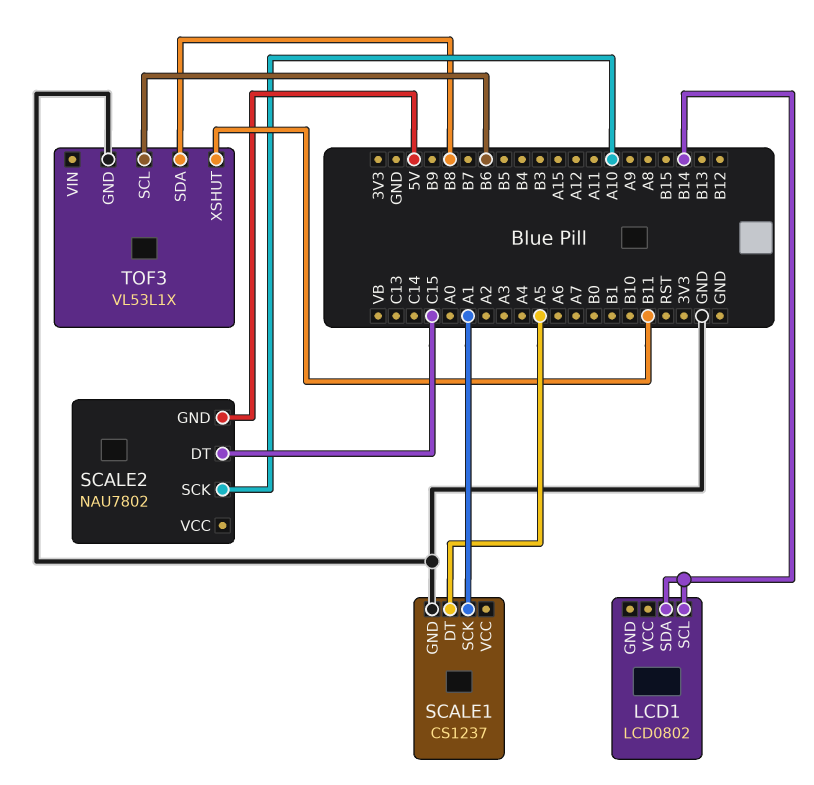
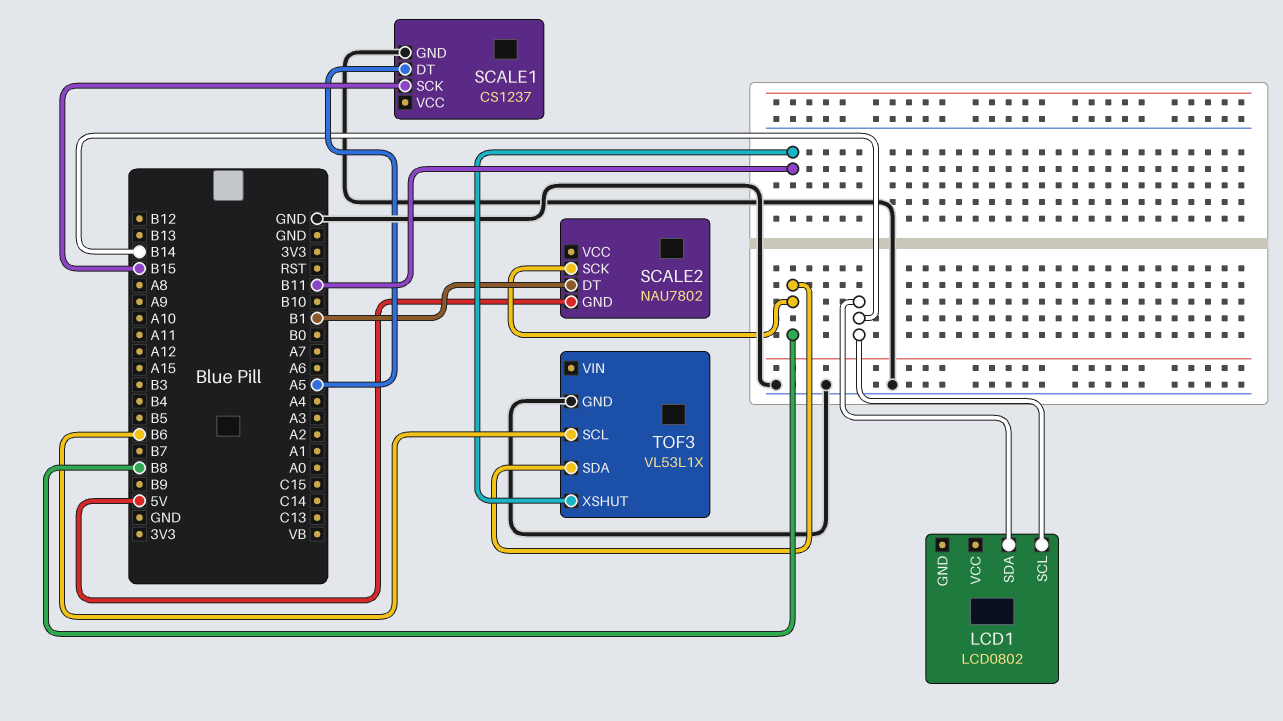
SCALE1 pin SCK: A1 -> B15
SCALE2 pin DT: C15 -> B1
SCALE2 pin SCK: A10 -> B8

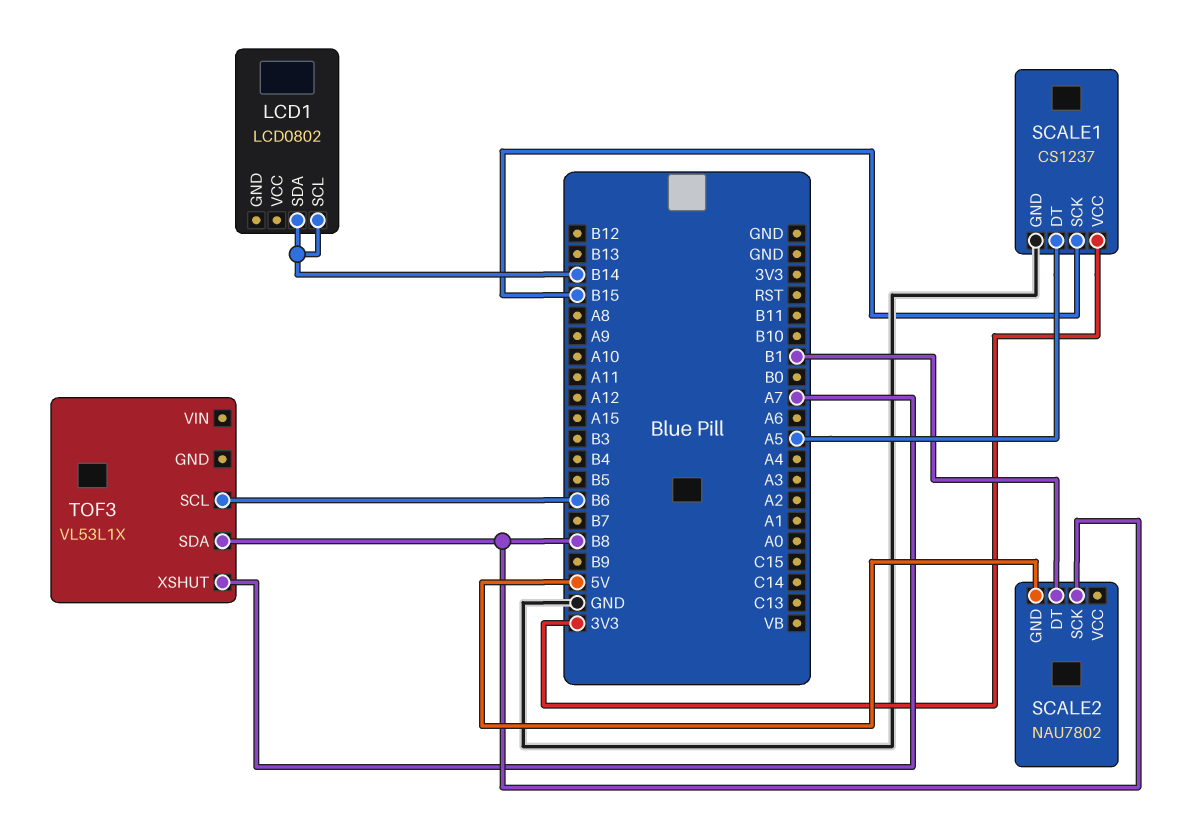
SCALE1 pin VCC: none -> 3V3
TOF3 pin GND: GND -> none
TOF3 pin XSHUT: B11 -> A7

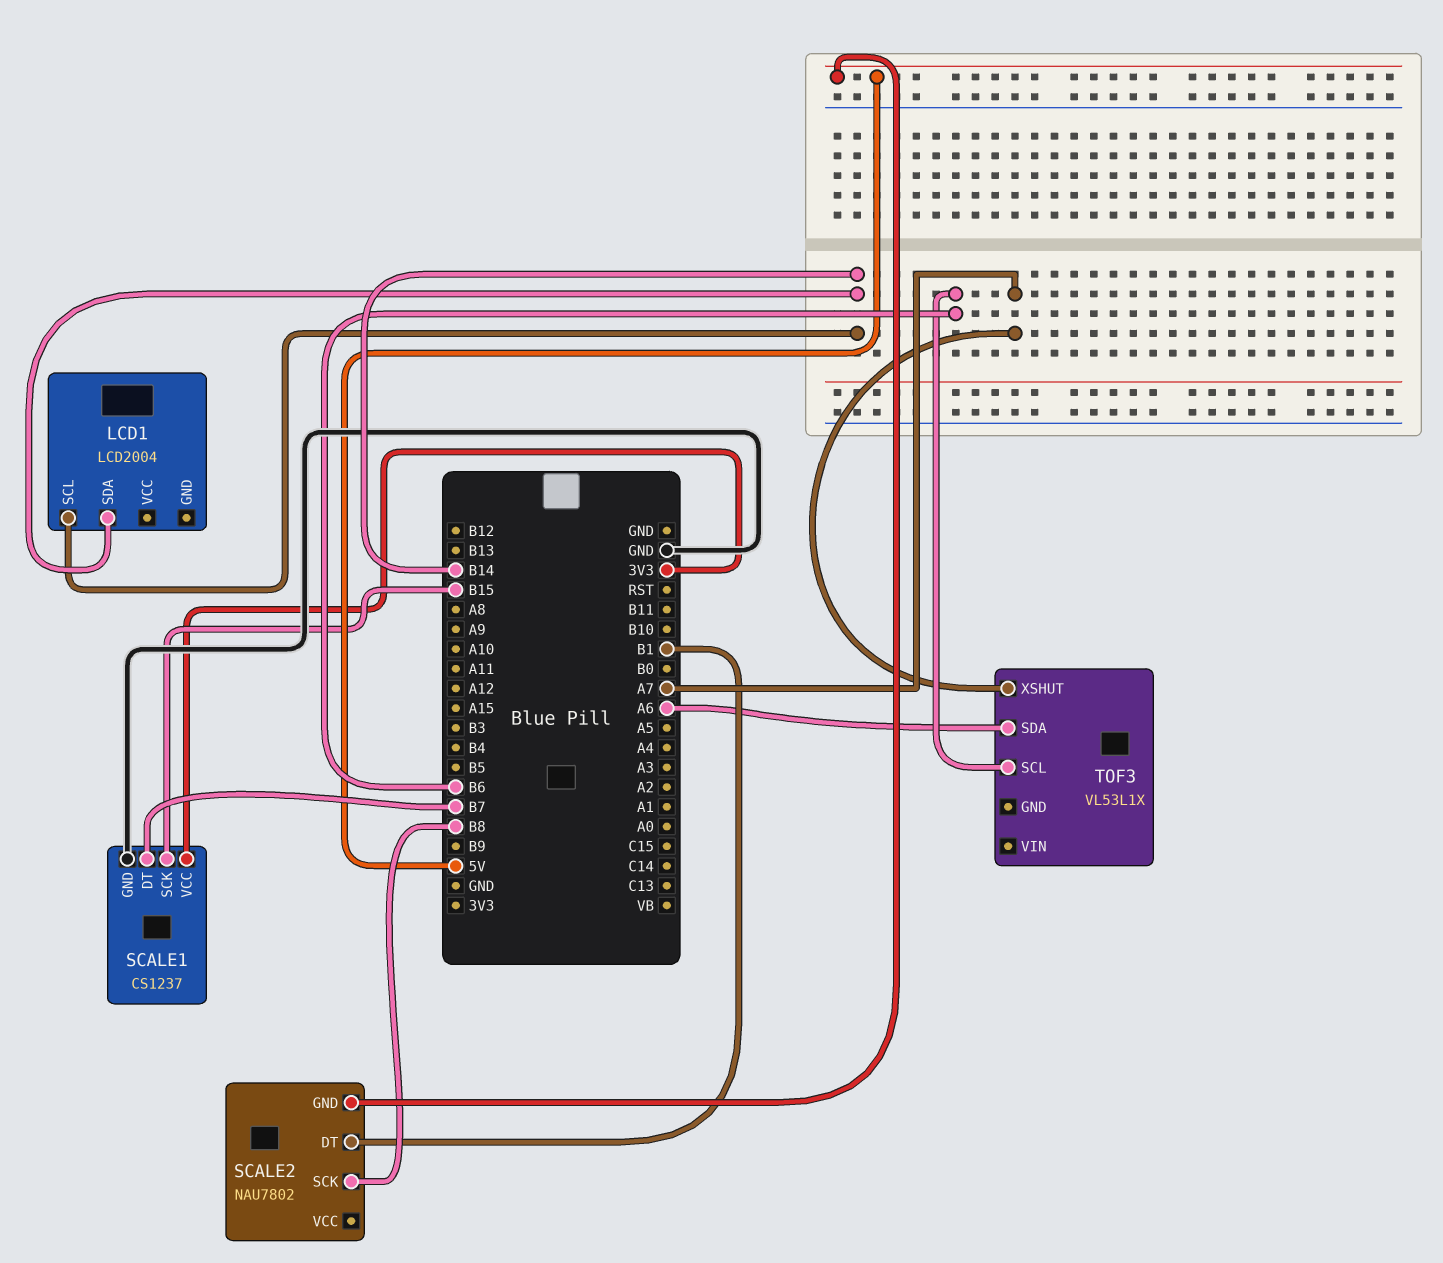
LCD1: LCD0802 -> LCD2004
SCALE1 pin DT: A5 -> B7
TOF3 pin SDA: B8 -> A6

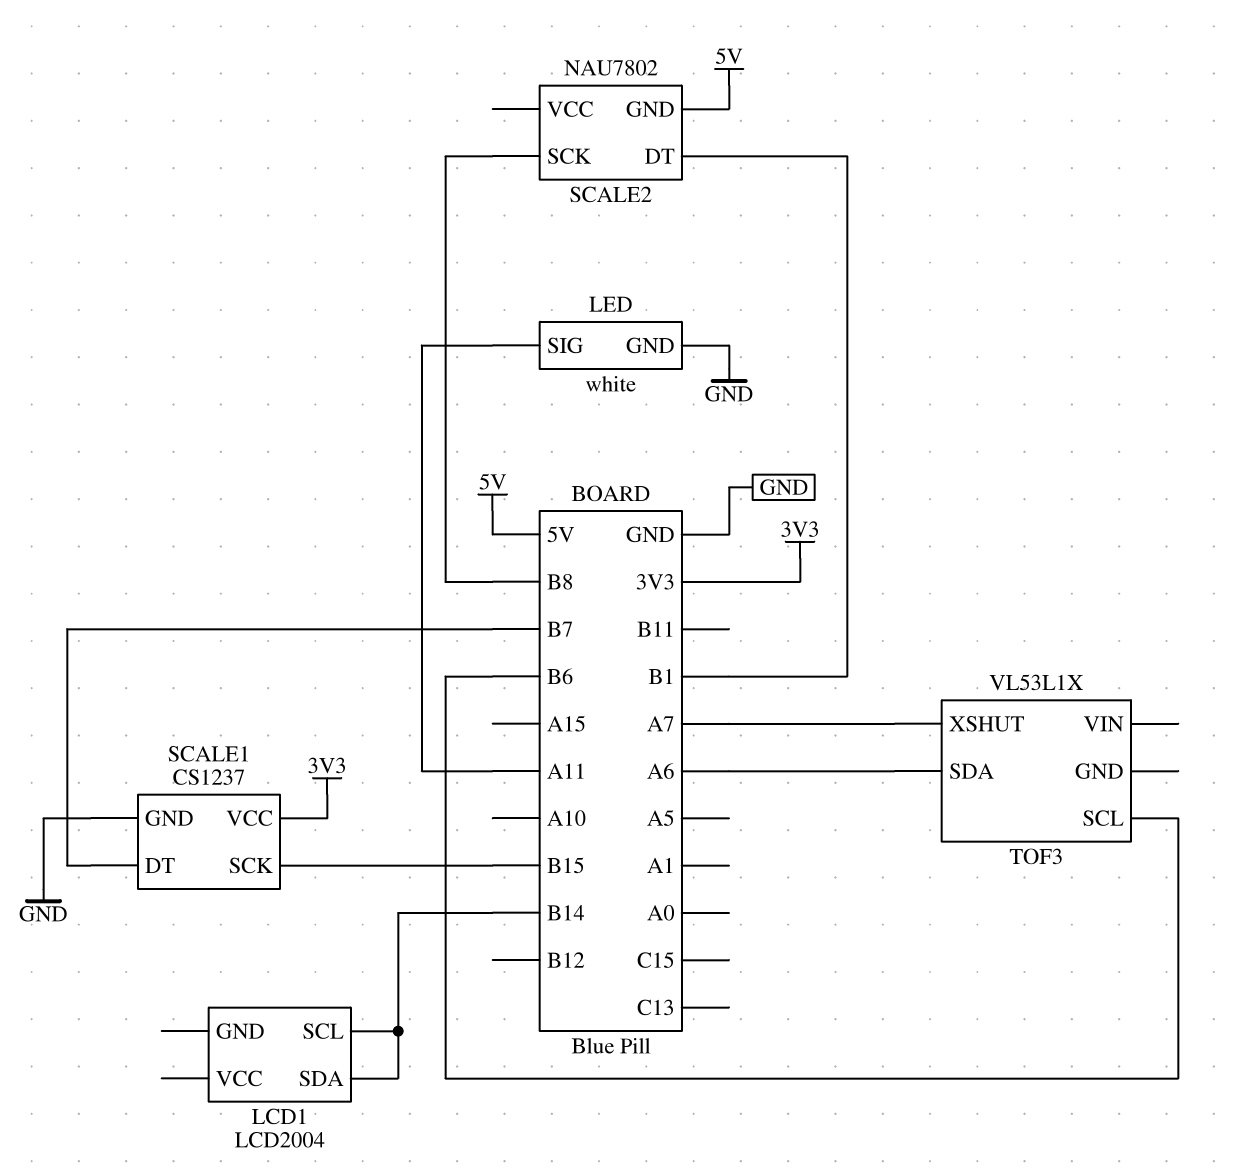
LED: none -> white
LED pin GND: none -> GND
LED pin SIG: none -> A11

